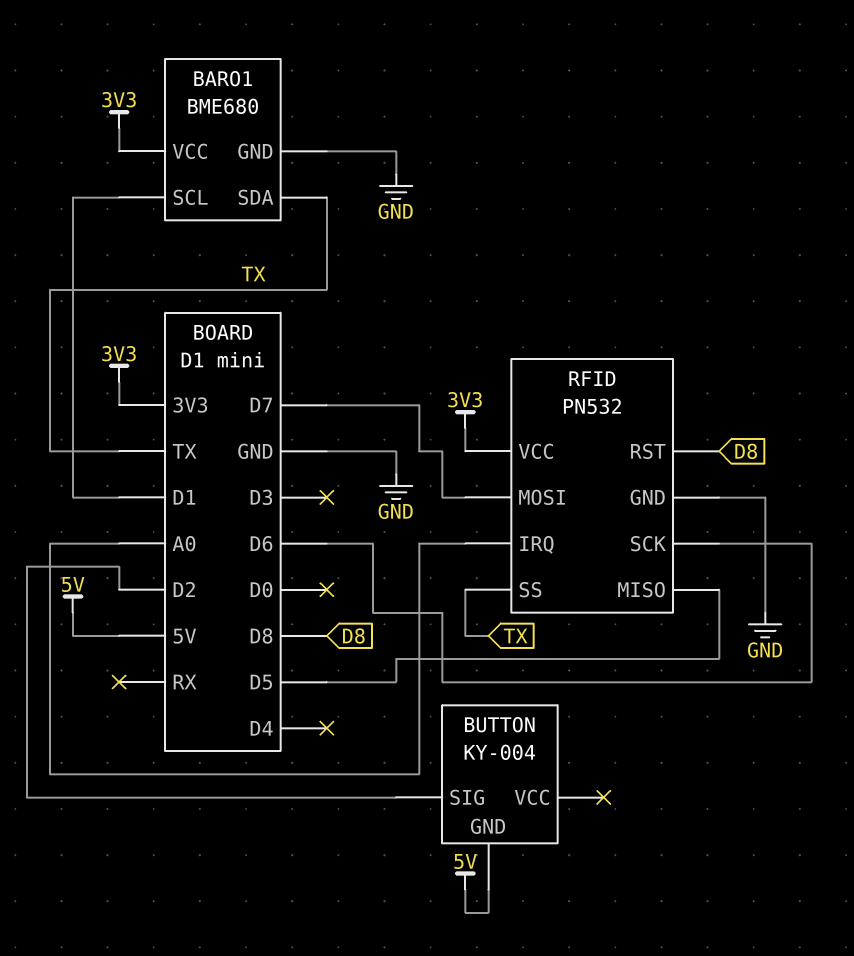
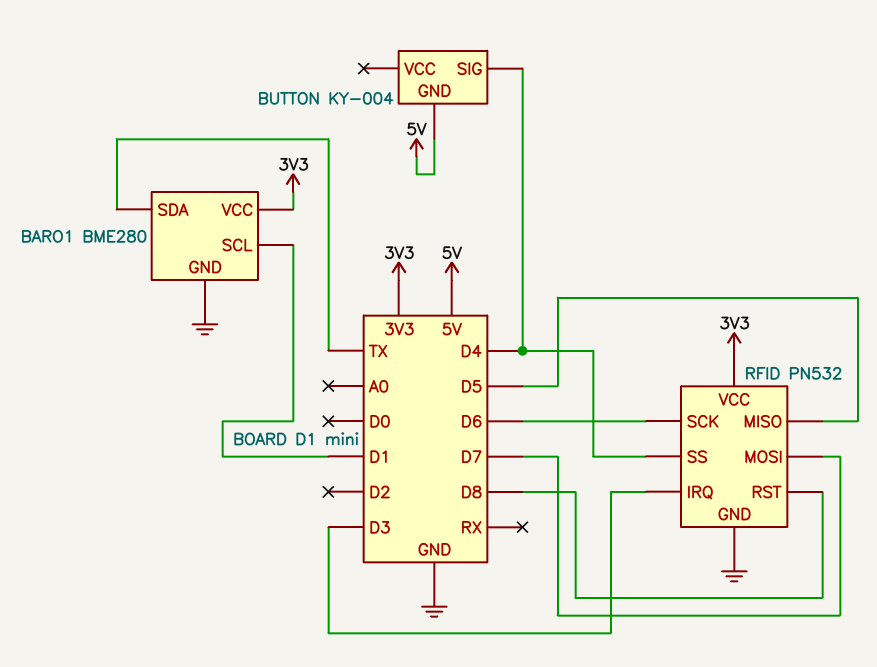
BARO1: BME680 -> BME280
BUTTON pin SIG: D2 -> D4
RFID pin IRQ: A0 -> D3
RFID pin SS: TX -> D4

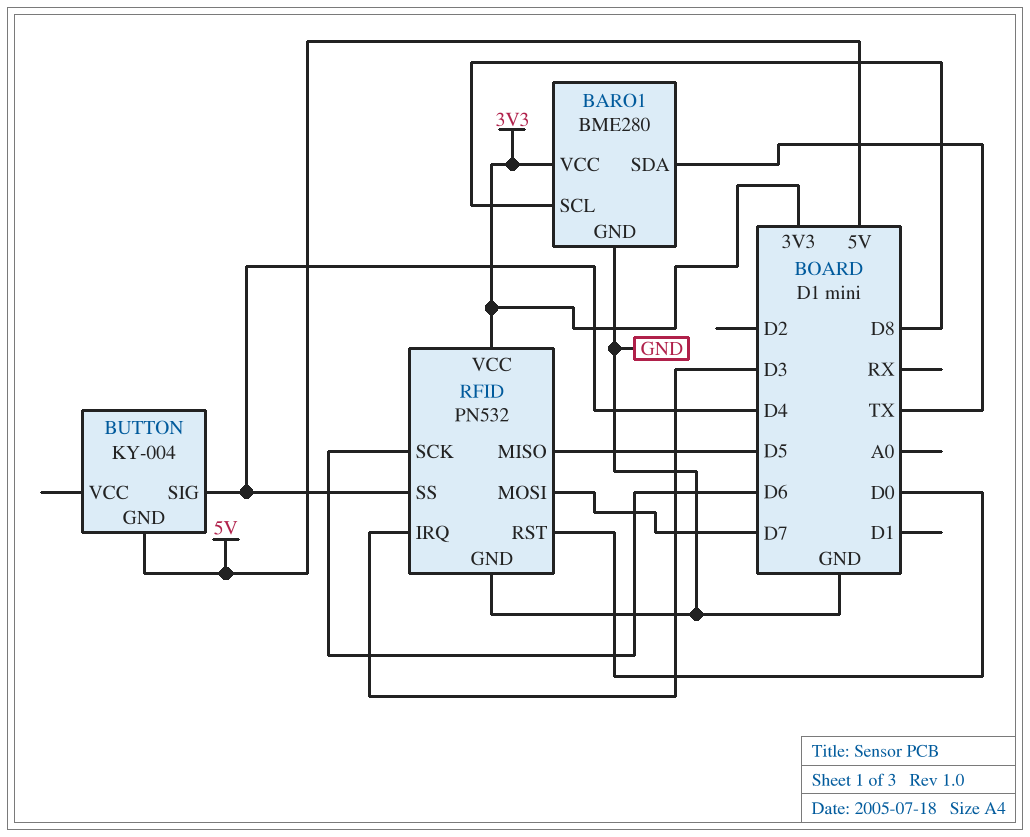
BARO1 pin SCL: D1 -> D8
RFID pin RST: D8 -> D0

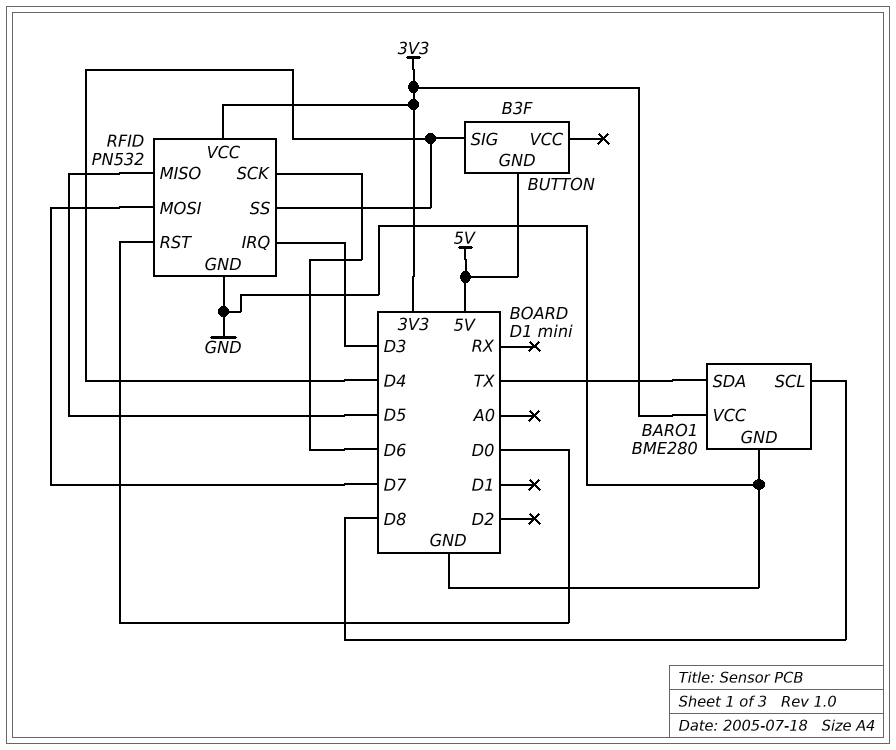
BUTTON: KY-004 -> B3F

